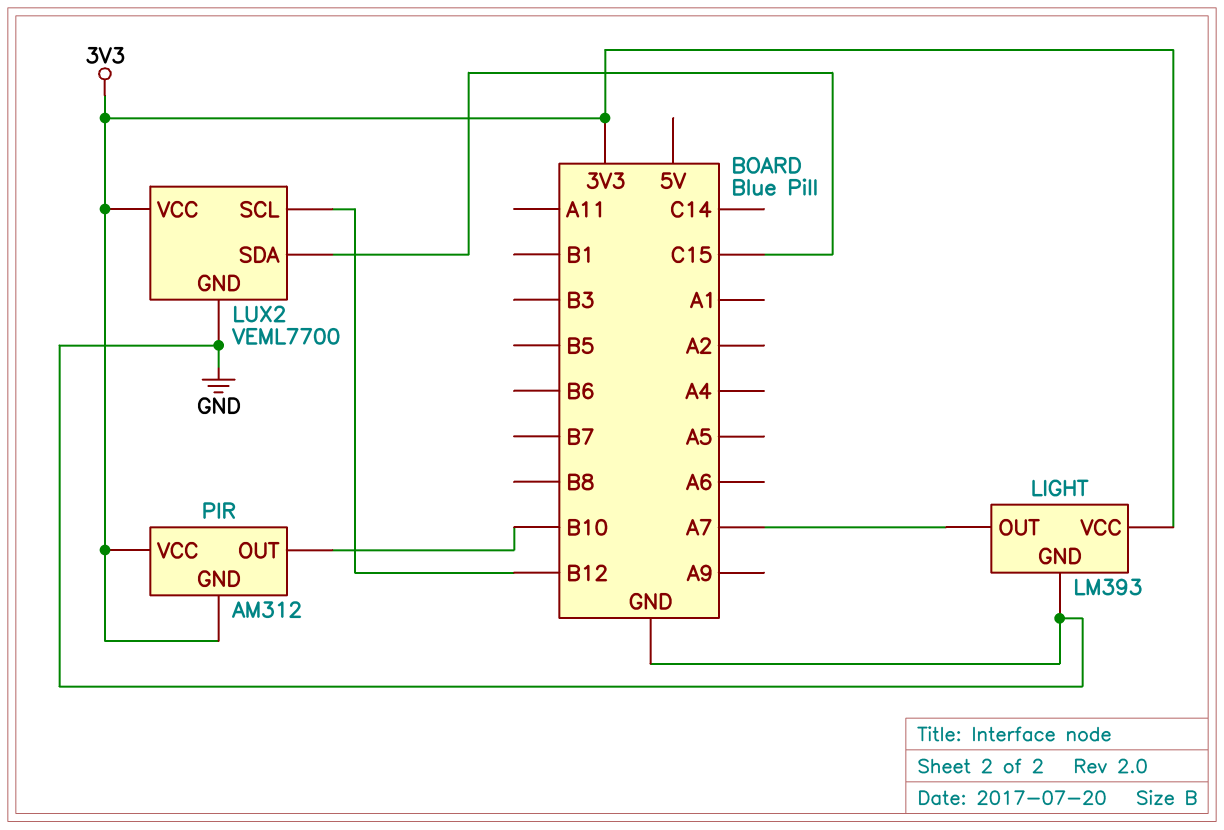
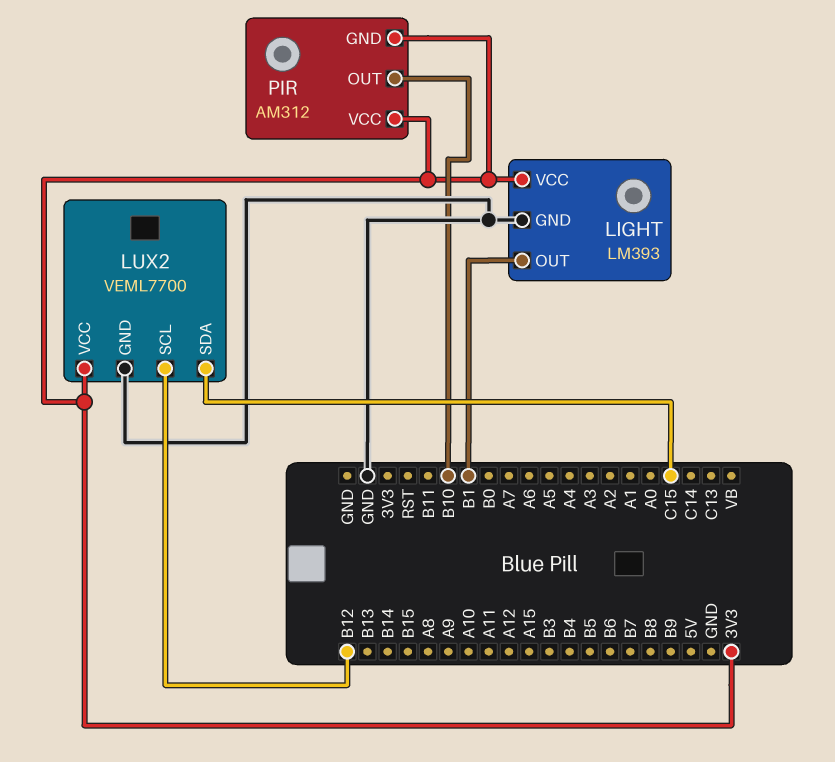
LIGHT pin OUT: A7 -> B1

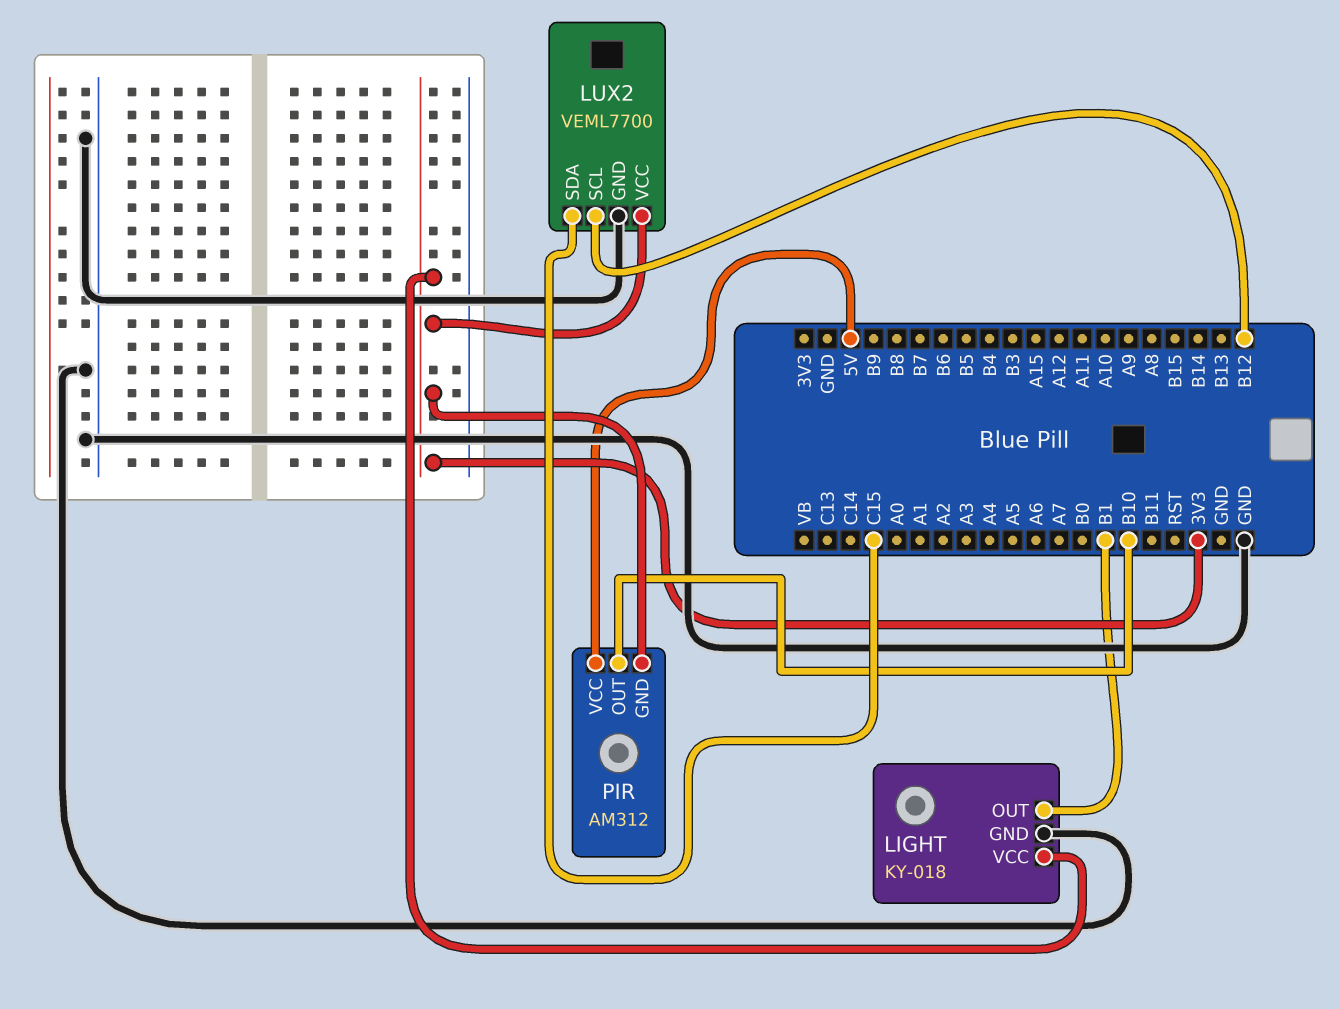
LIGHT: LM393 -> KY-018
PIR pin VCC: 3V3 -> 5V

